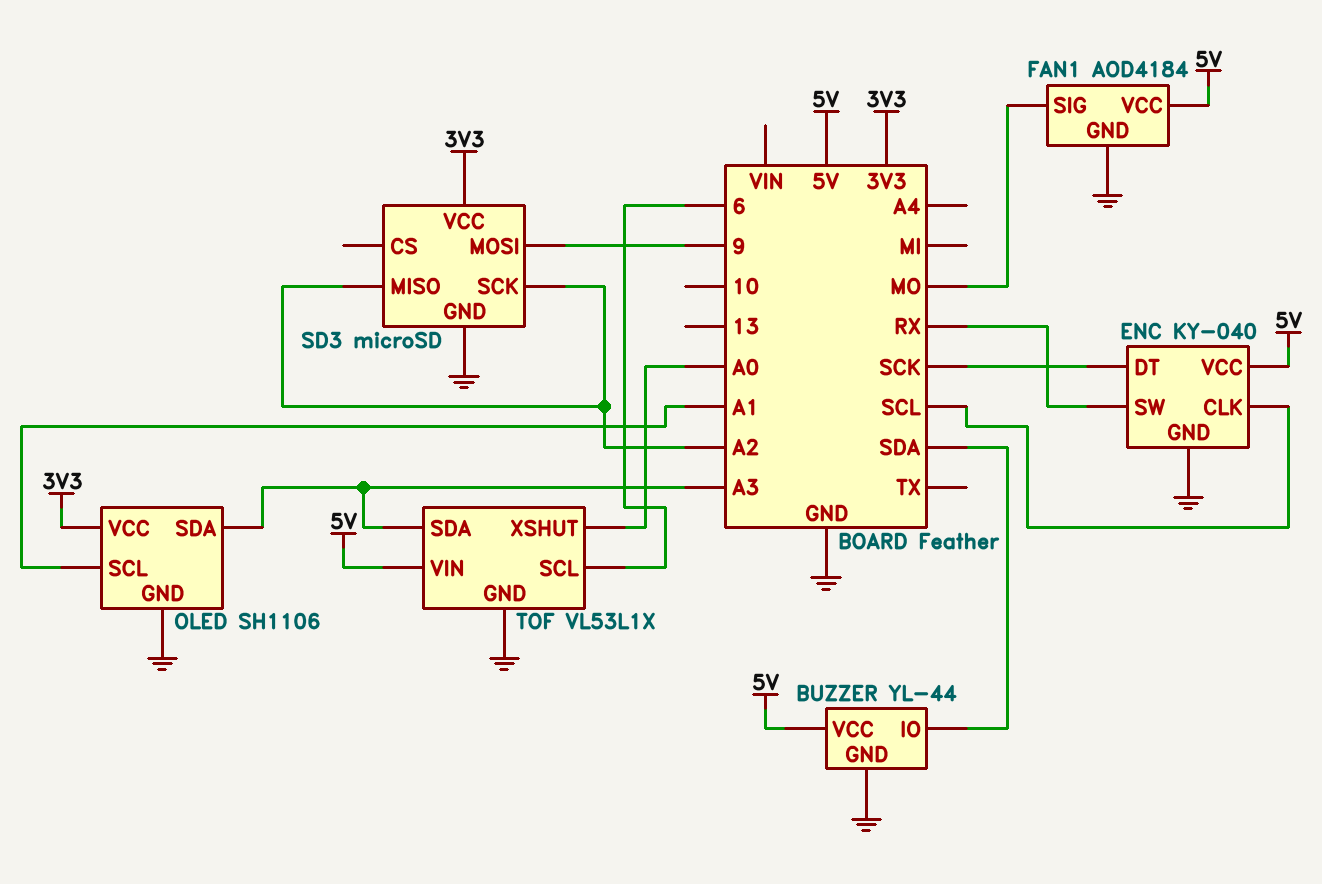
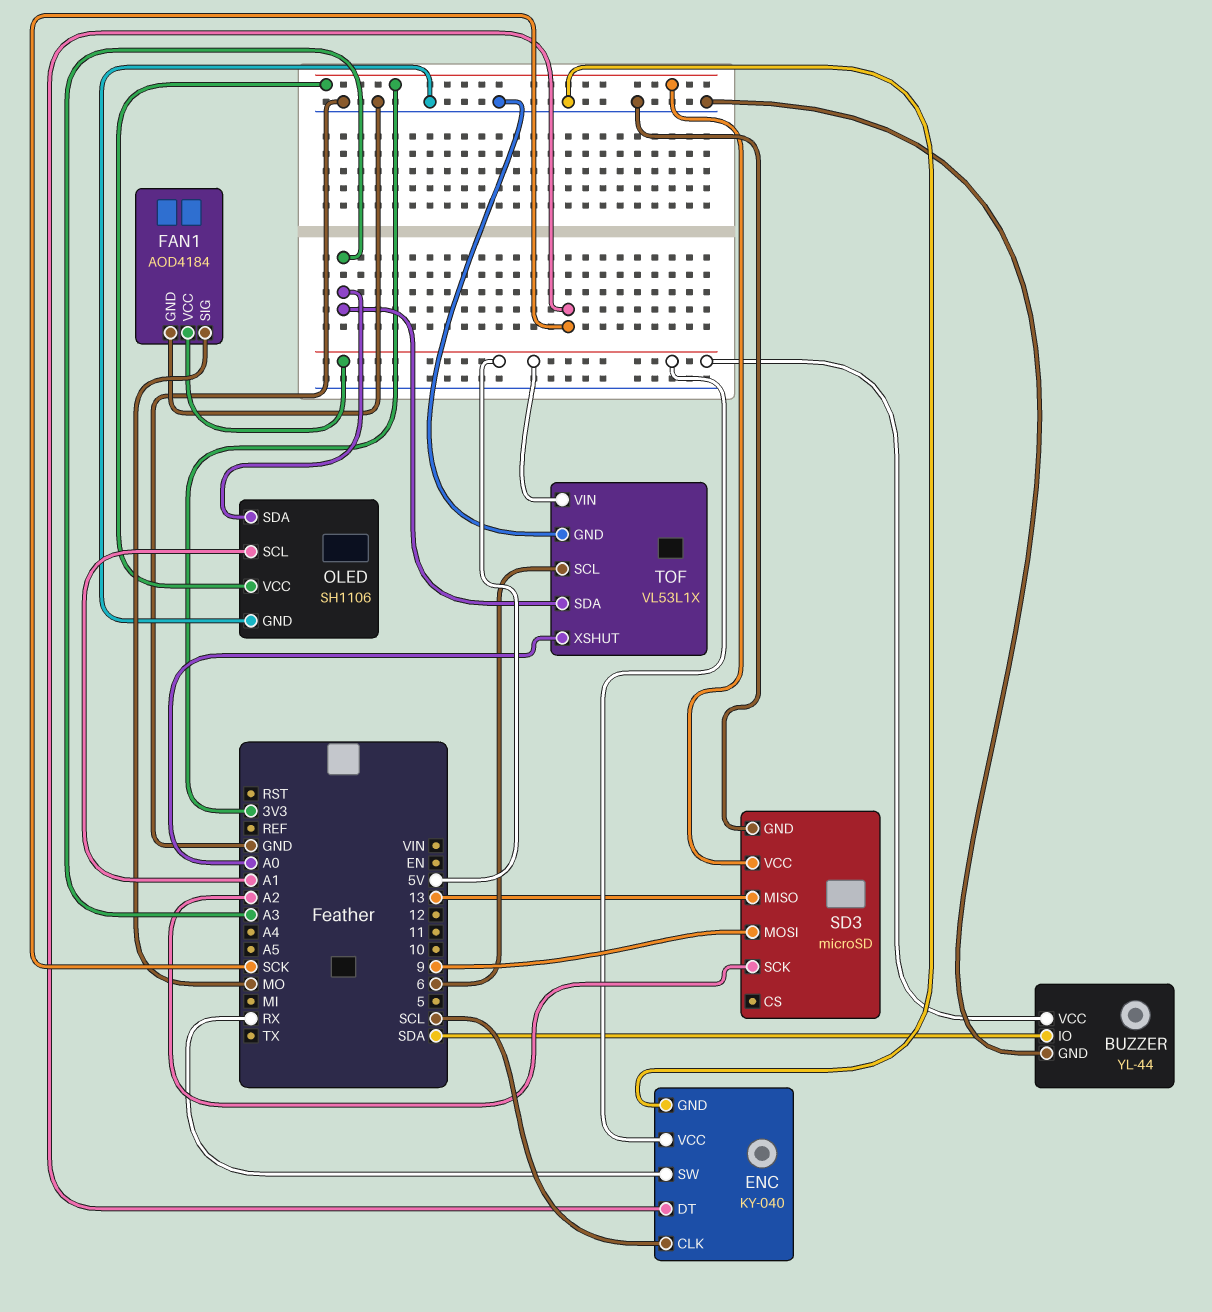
SD3 pin MISO: A2 -> 13

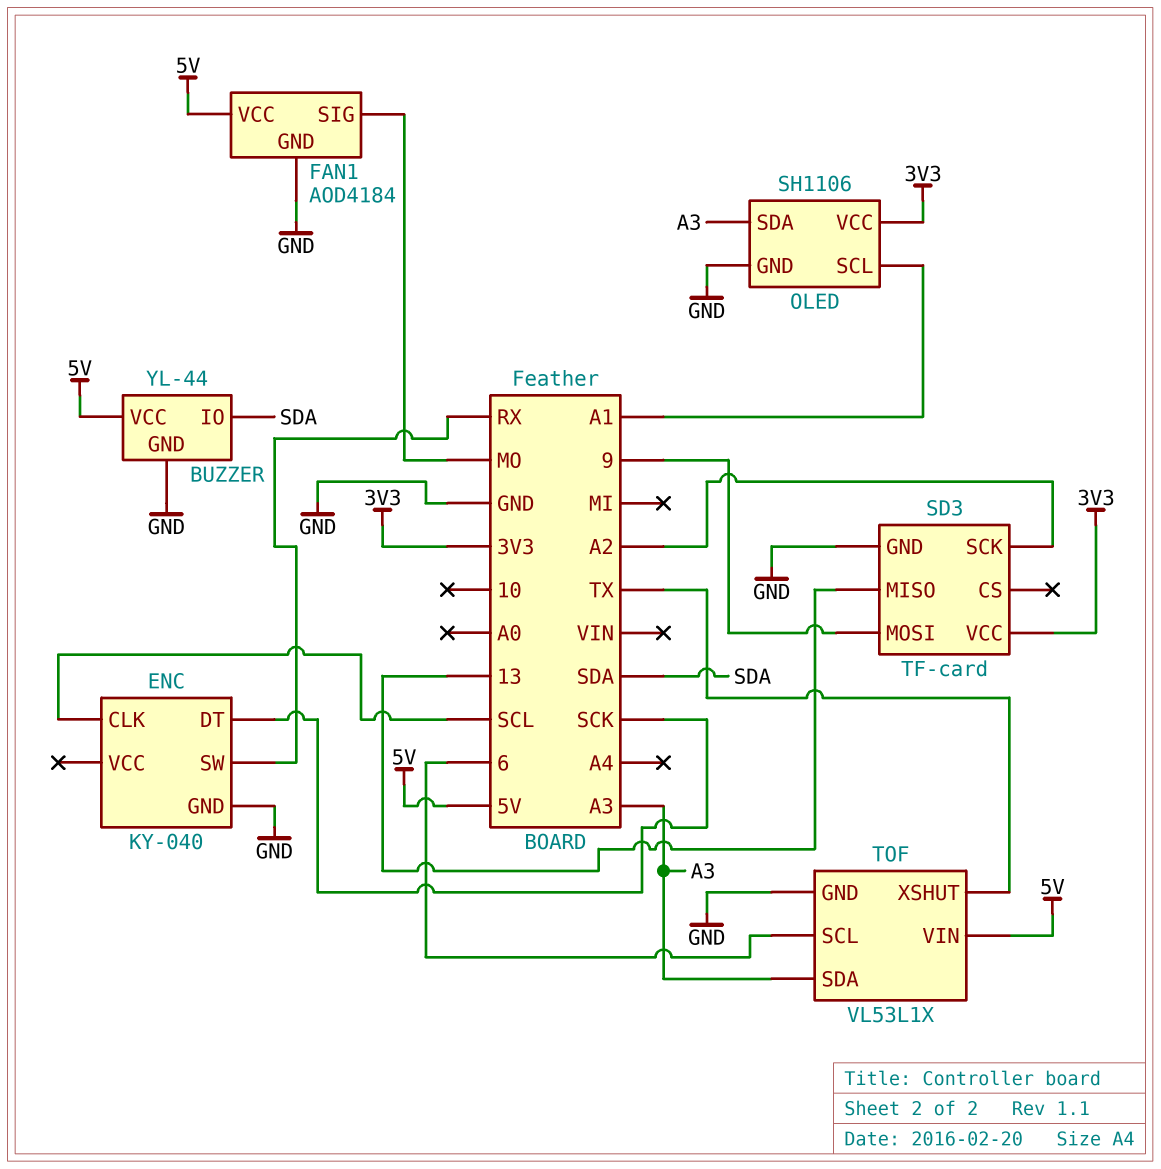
ENC pin VCC: 5V -> none
SD3: microSD -> TF-card
TOF pin XSHUT: A0 -> TX

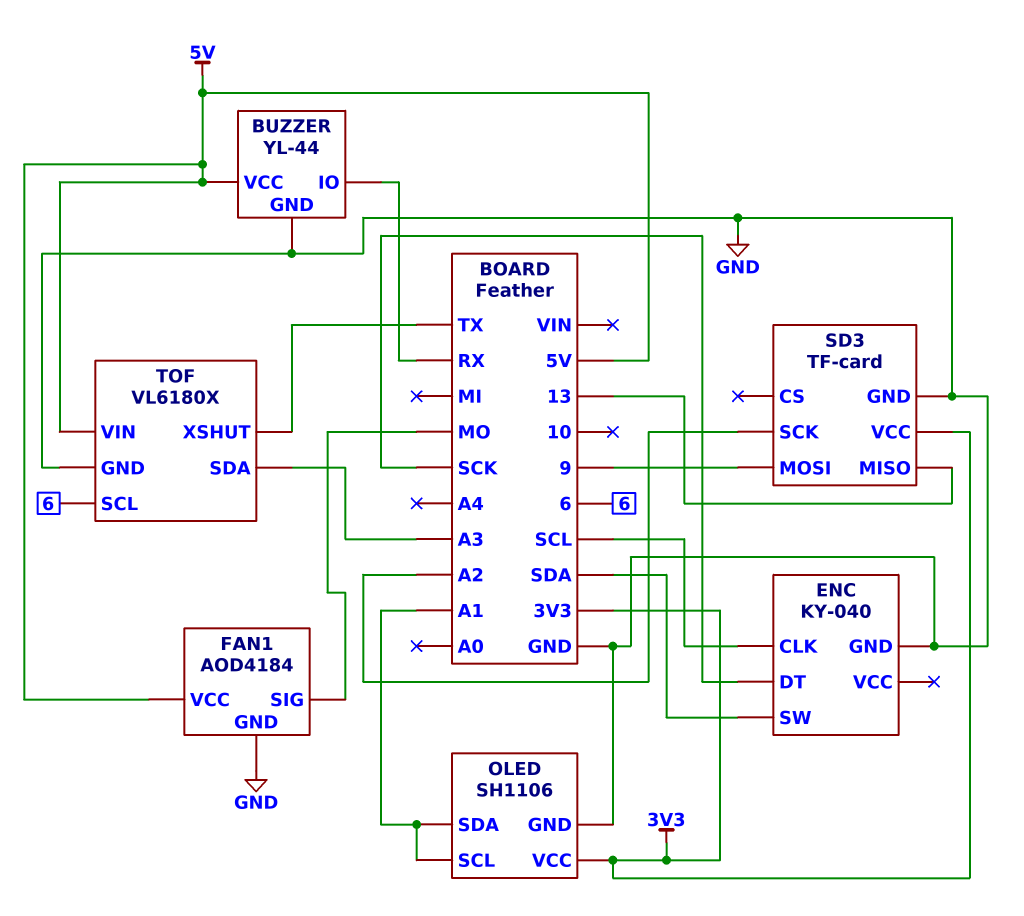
BUZZER pin IO: SDA -> RX
ENC pin SW: RX -> SDA
OLED pin SDA: A3 -> A1
TOF: VL53L1X -> VL6180X

